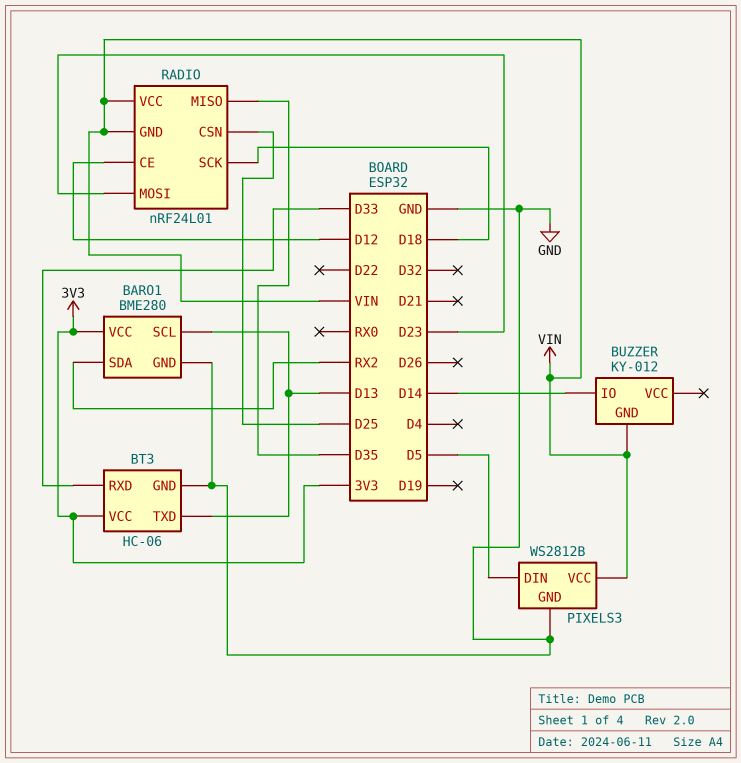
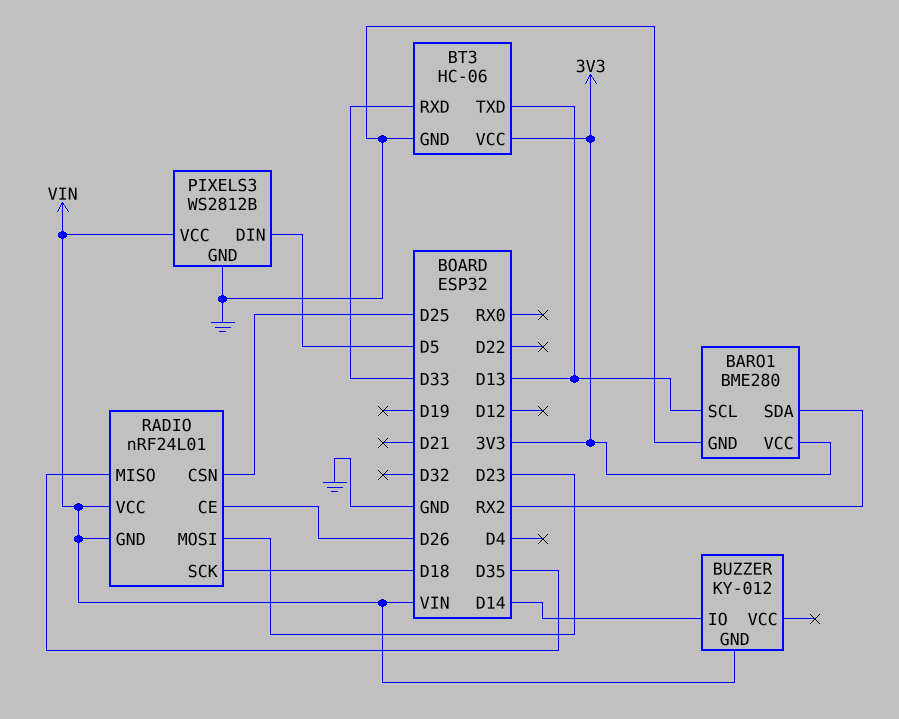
RADIO pin CE: D12 -> D26

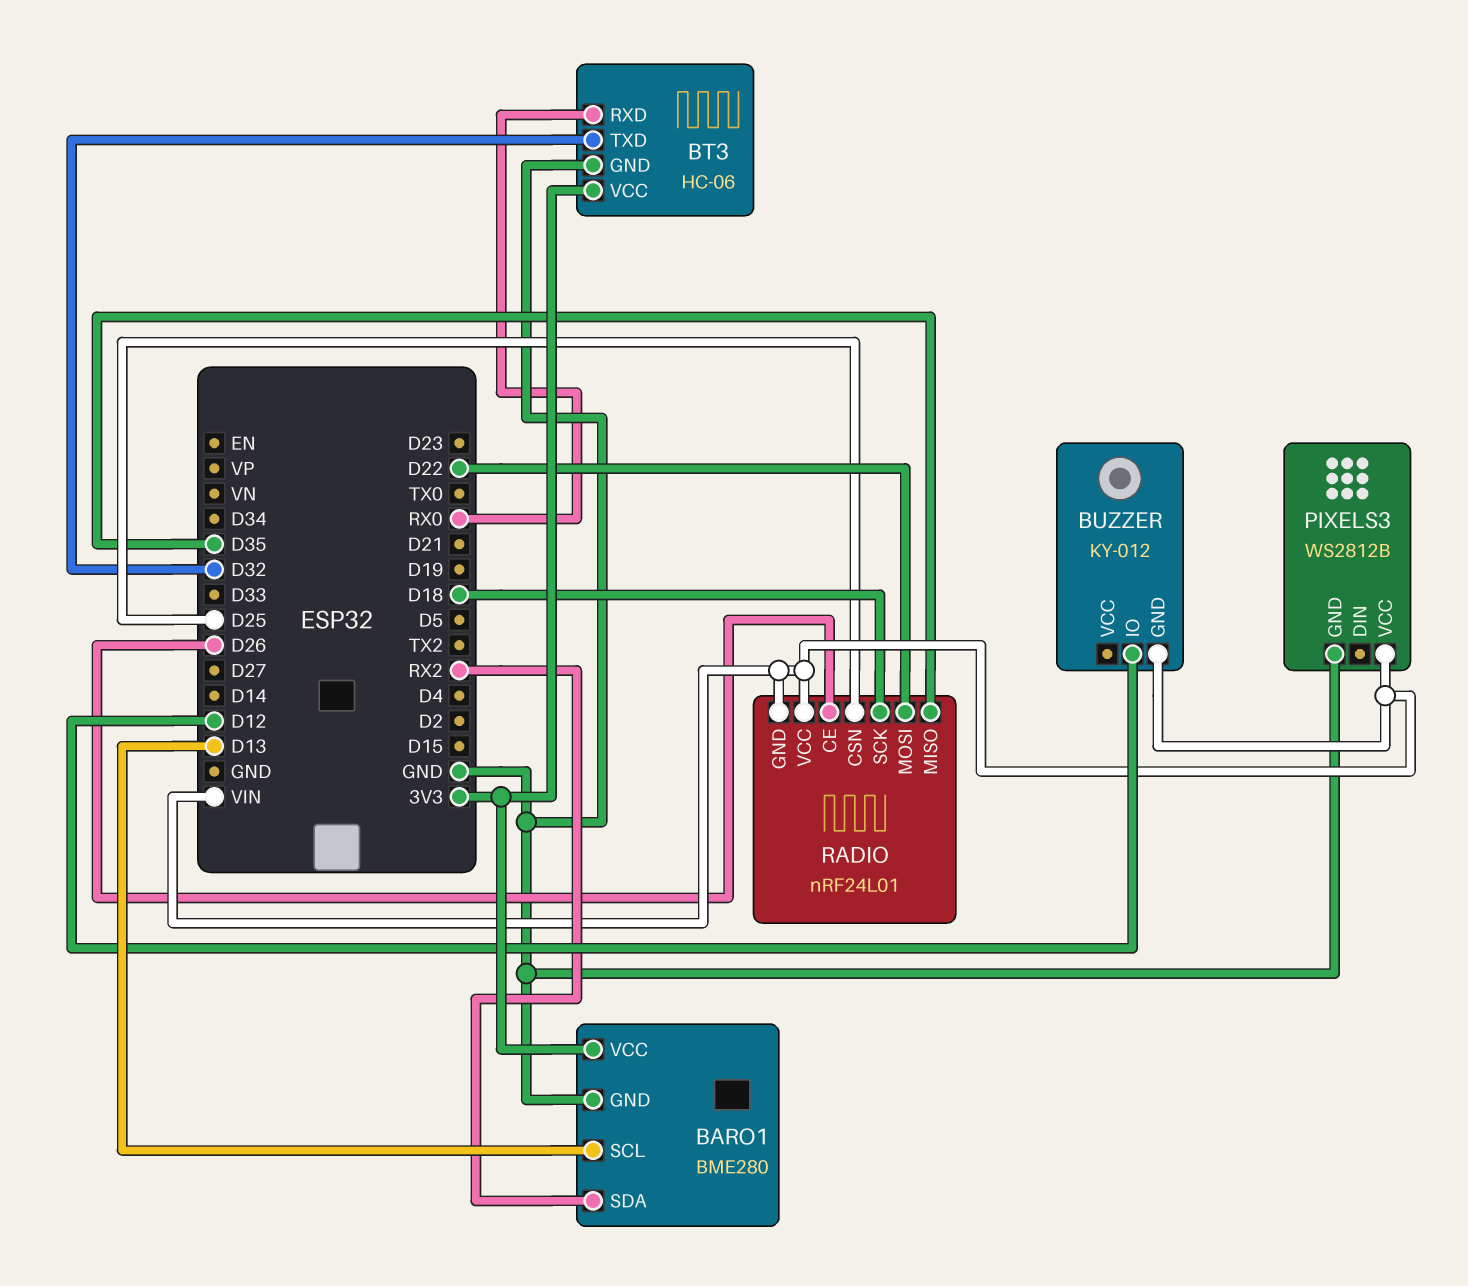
BT3 pin RXD: D33 -> RX0
BT3 pin TXD: D13 -> D32
BUZZER pin IO: D14 -> D12
PIXELS3 pin DIN: D5 -> none
RADIO pin MOSI: D23 -> D22

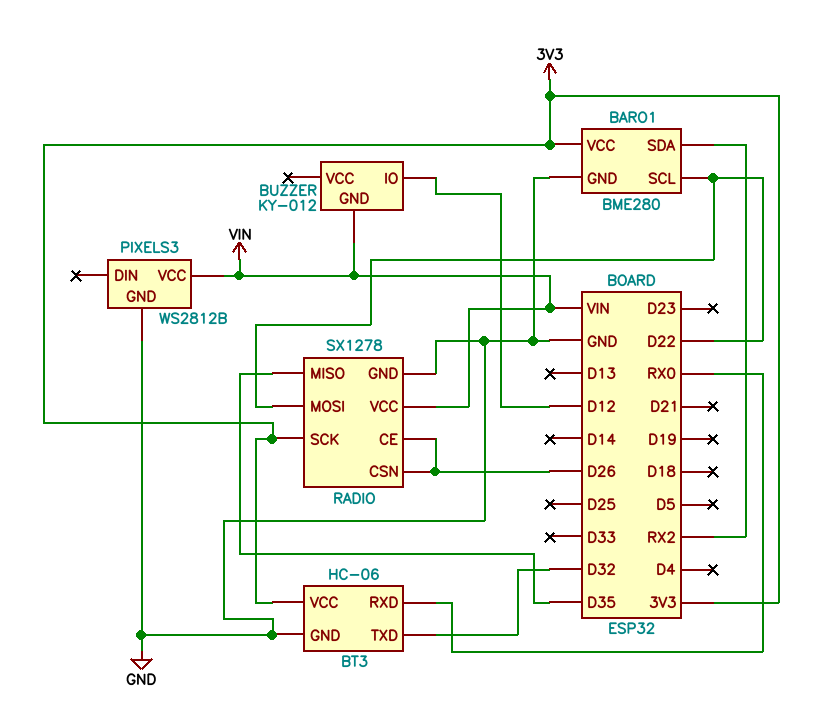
BARO1 pin SCL: D13 -> D22
RADIO: nRF24L01 -> SX1278
RADIO pin CSN: D25 -> D26
RADIO pin GND: VIN -> GND
RADIO pin SCK: D18 -> 3V3

